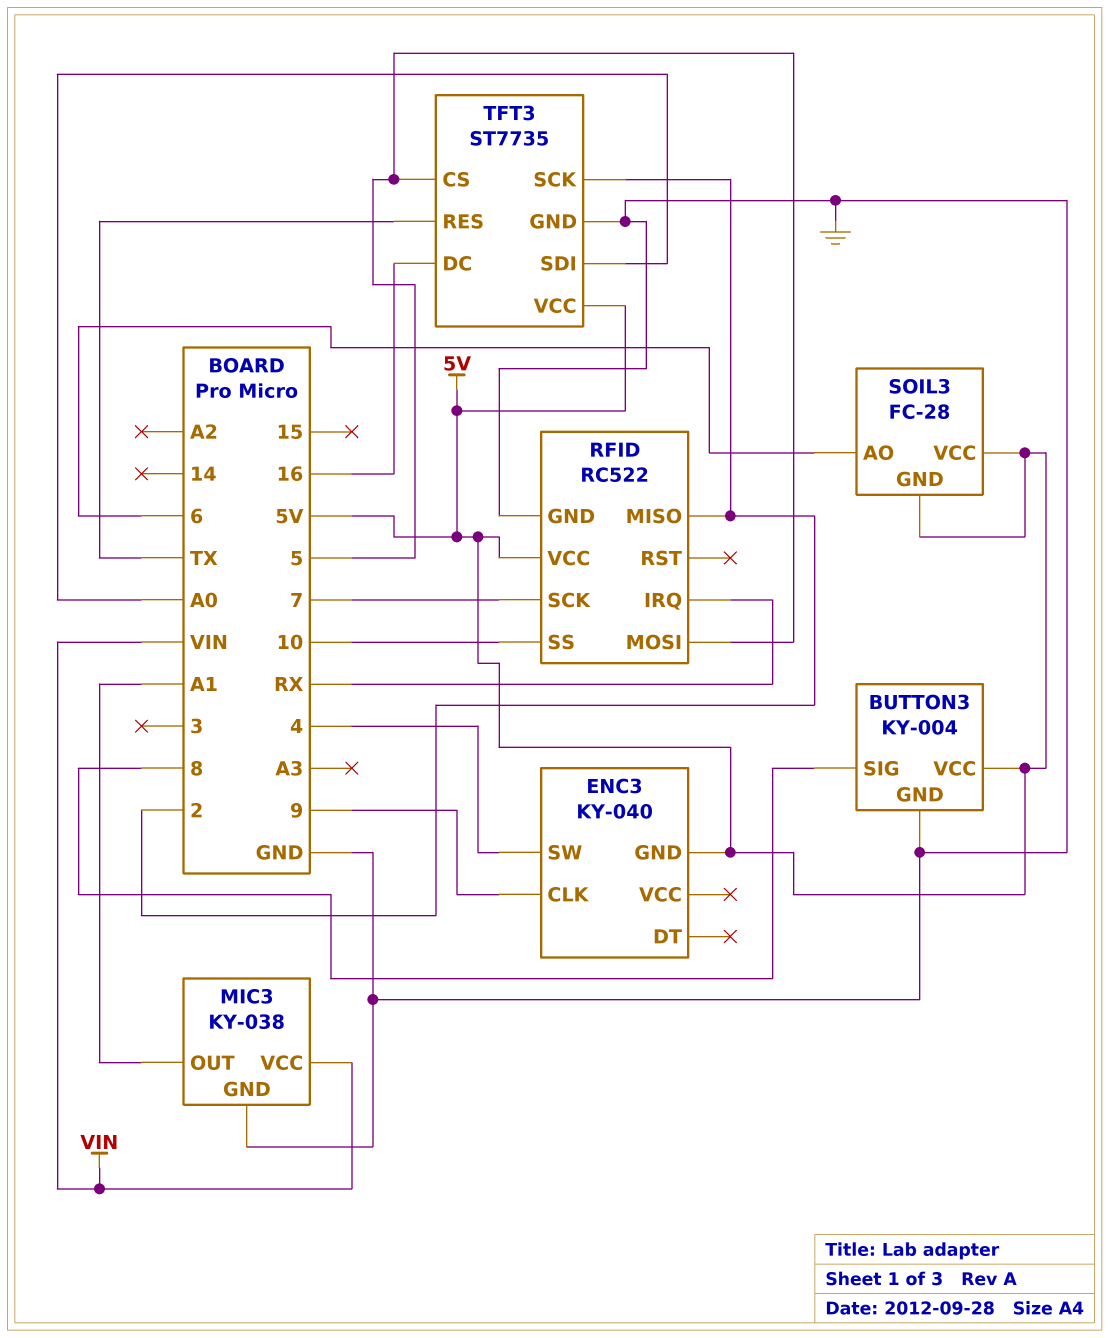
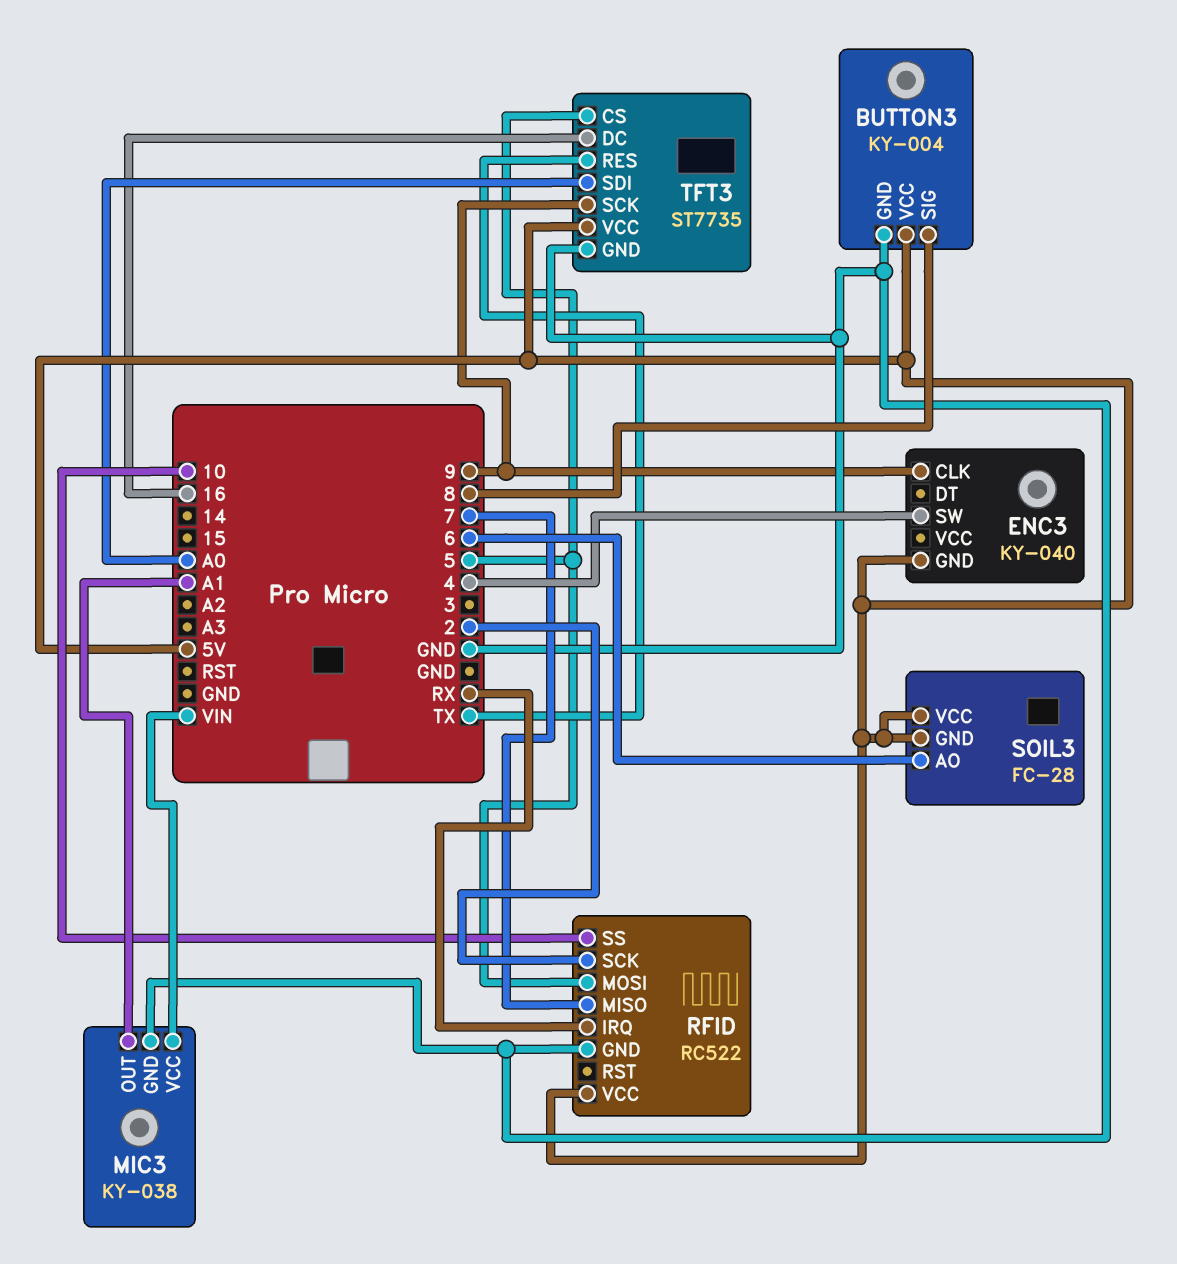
RFID pin MISO: 2 -> 7
RFID pin SCK: 7 -> 2
TFT3 pin SCK: 2 -> 9

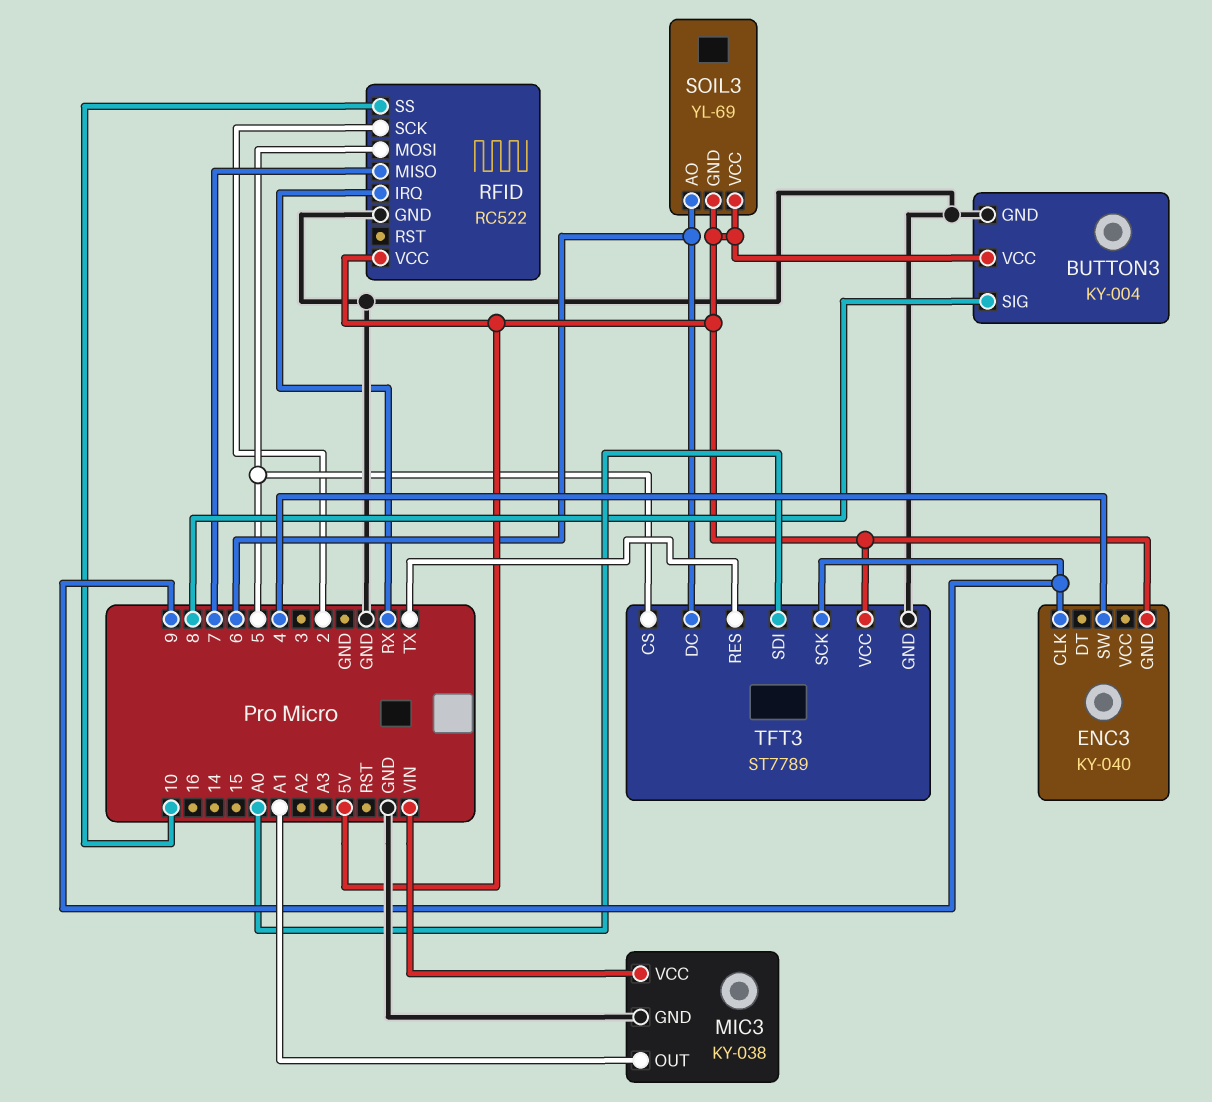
SOIL3: FC-28 -> YL-69
TFT3: ST7735 -> ST7789
TFT3 pin DC: 16 -> 6

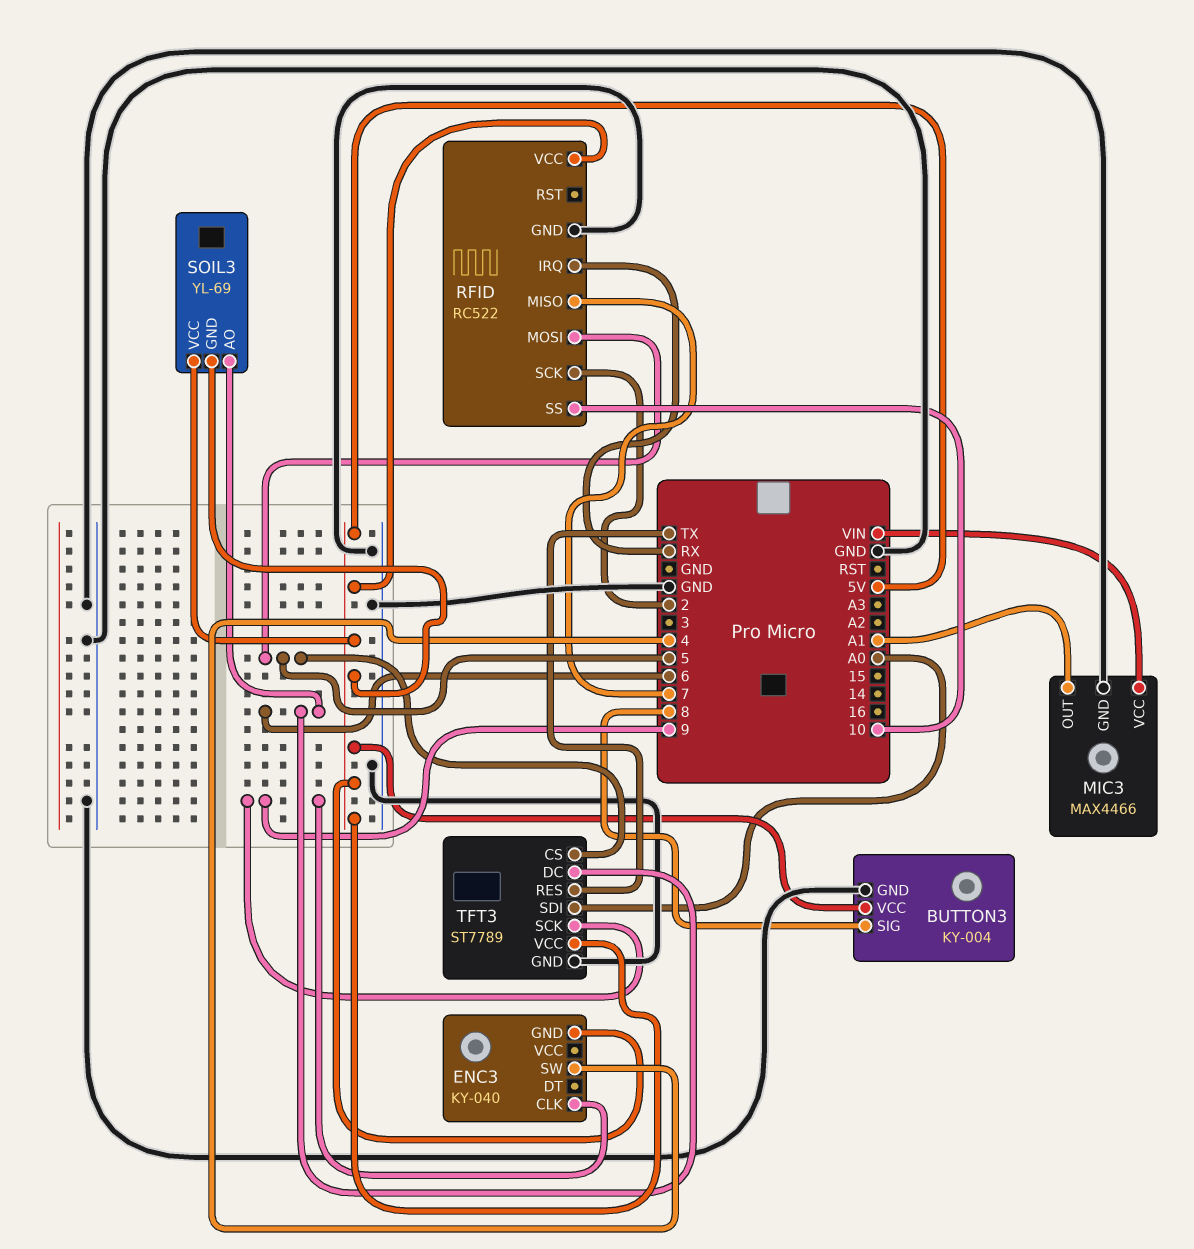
MIC3: KY-038 -> MAX4466

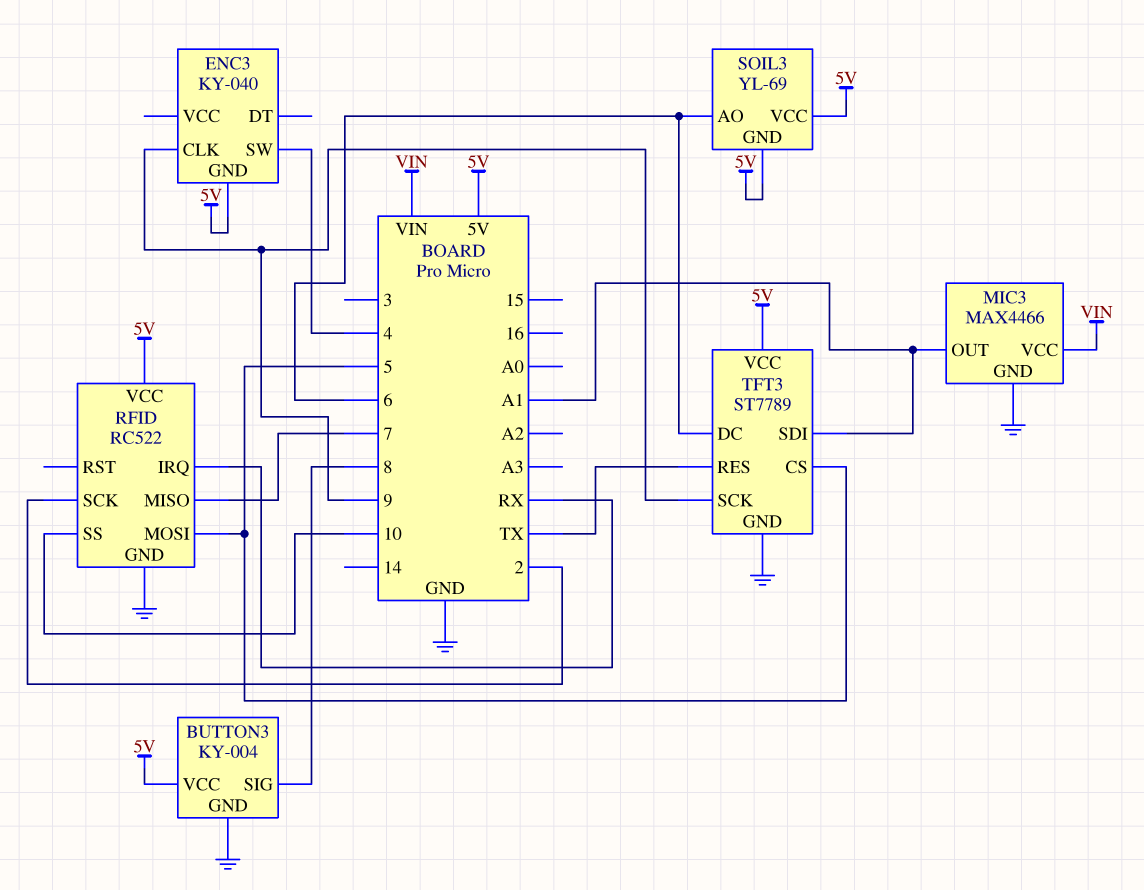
TFT3 pin SDI: A0 -> A1

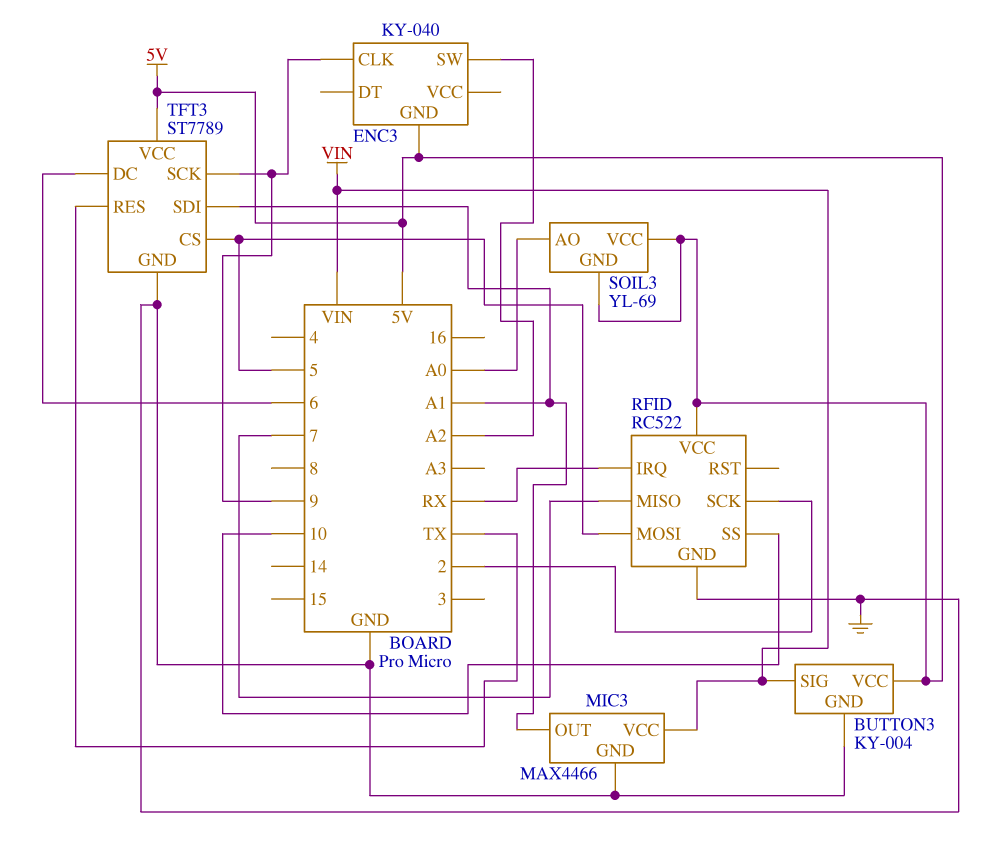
BUTTON3 pin SIG: 8 -> VIN
ENC3 pin SW: 4 -> A2
SOIL3 pin AO: 6 -> A0

